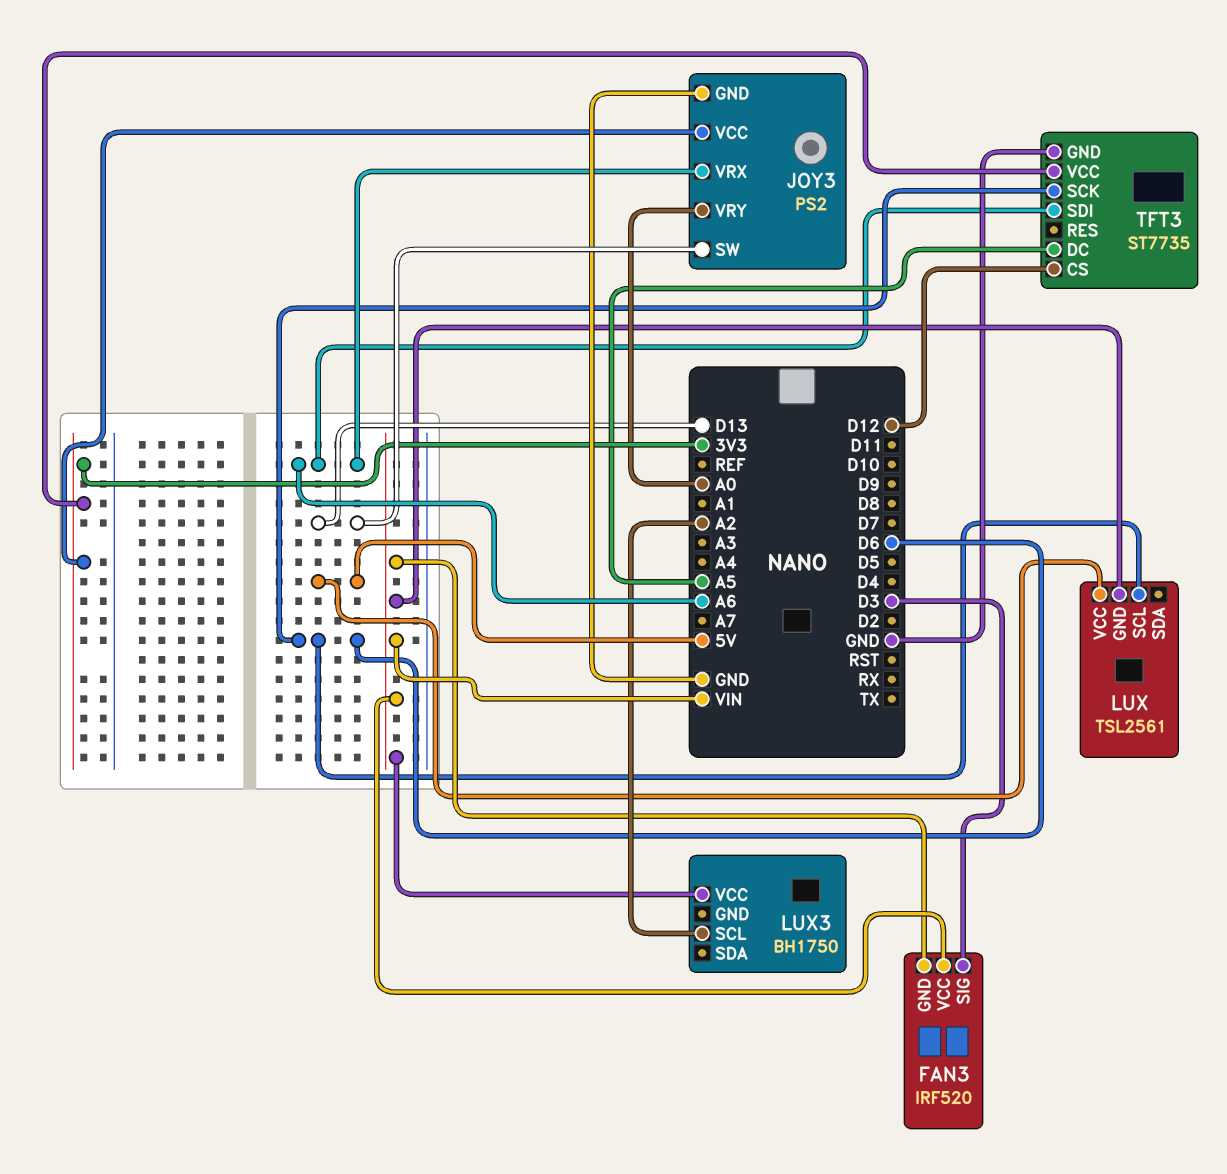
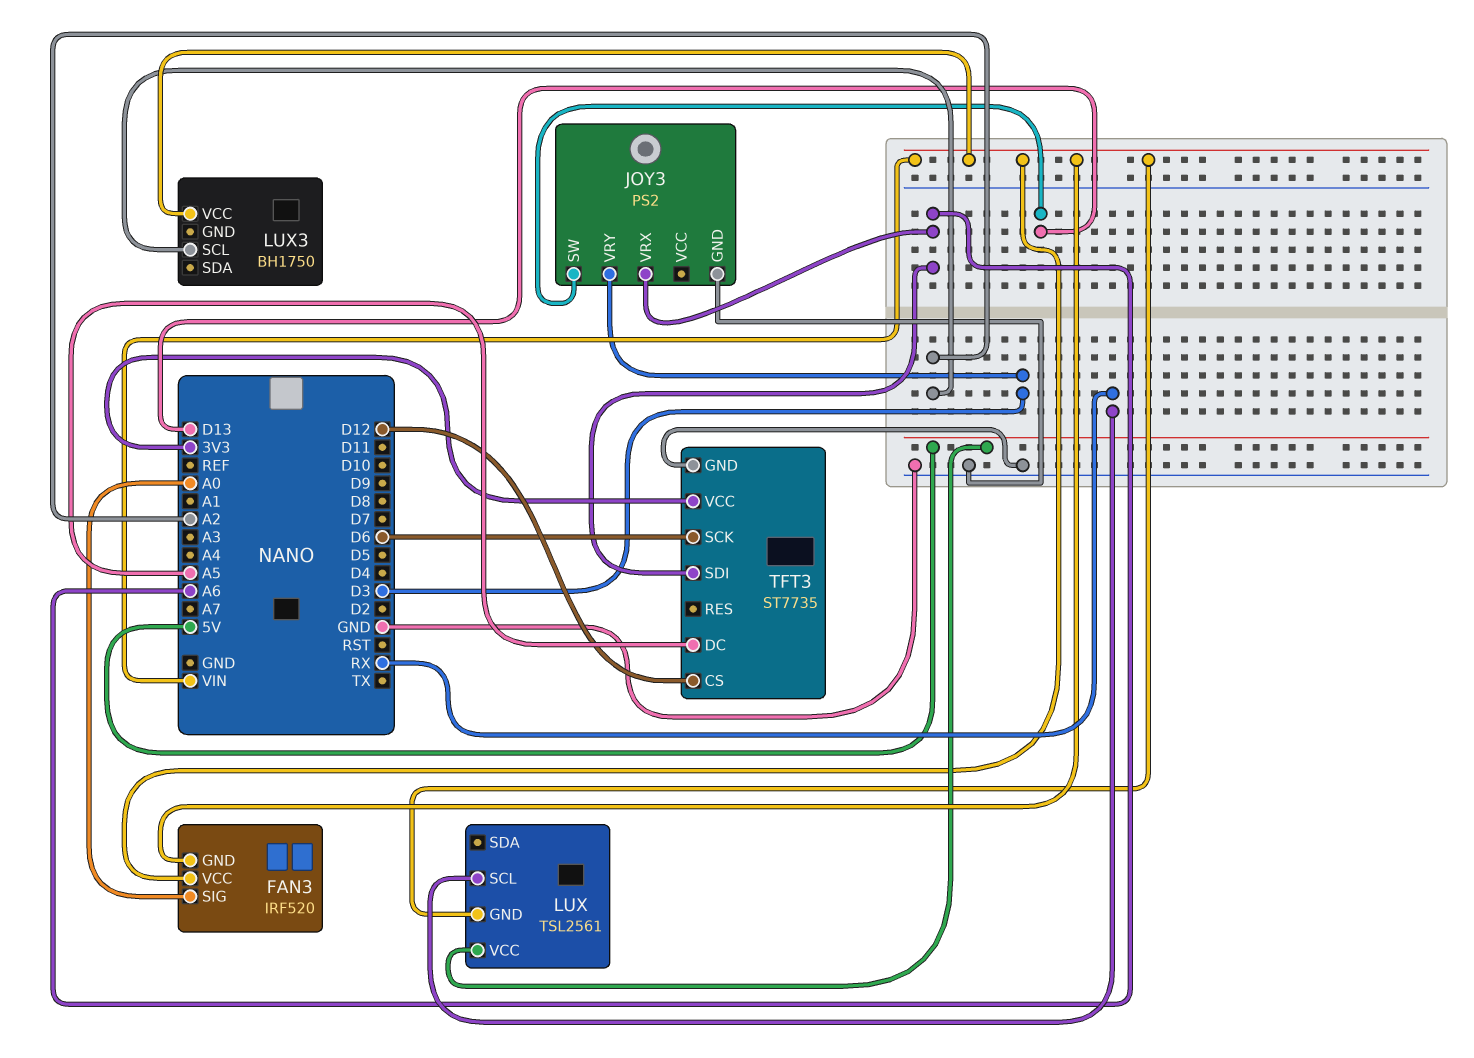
FAN3 pin SIG: D3 -> A0
JOY3 pin VCC: 3V3 -> none
JOY3 pin VRY: A0 -> D3
LUX pin SCL: D6 -> RX

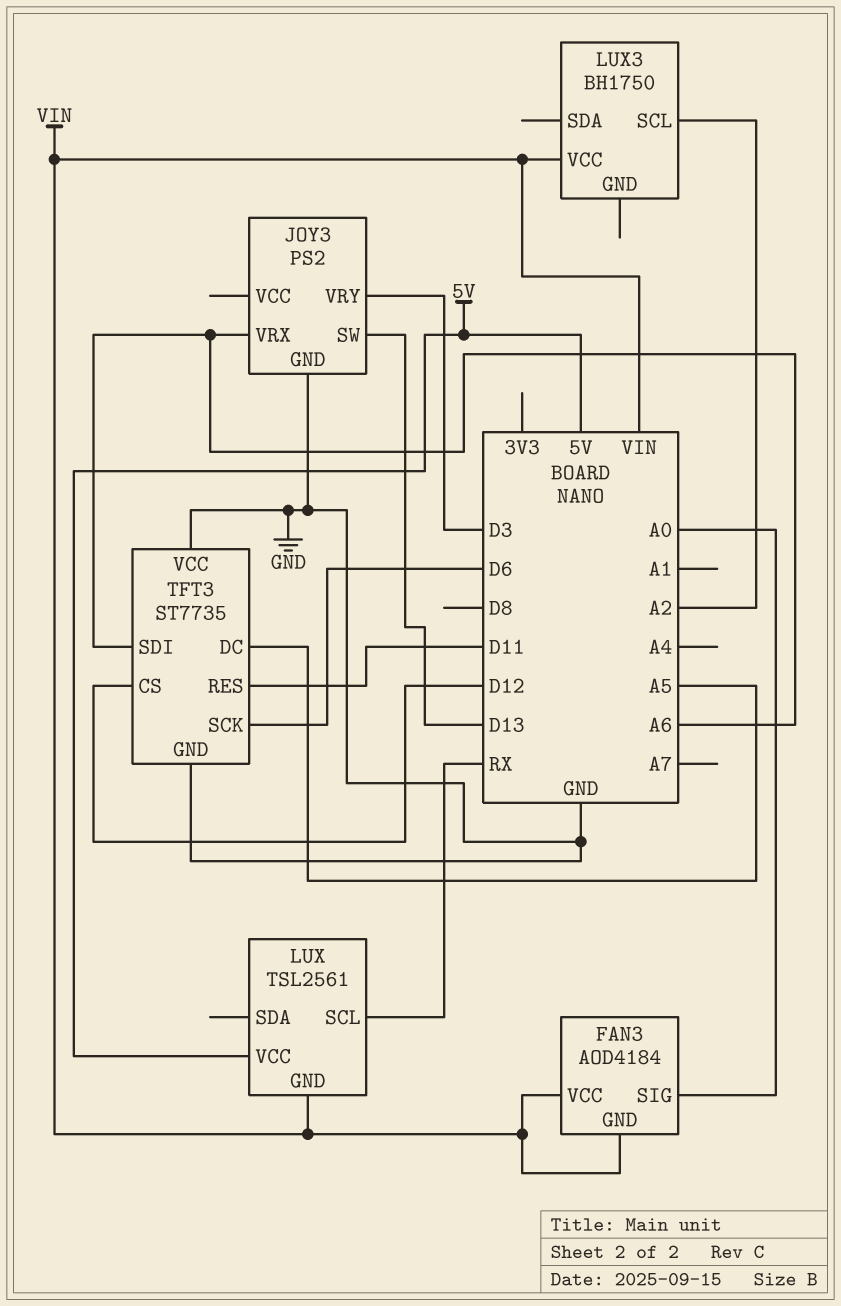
FAN3: IRF520 -> AOD4184
TFT3 pin RES: none -> D11
TFT3 pin VCC: 3V3 -> GND

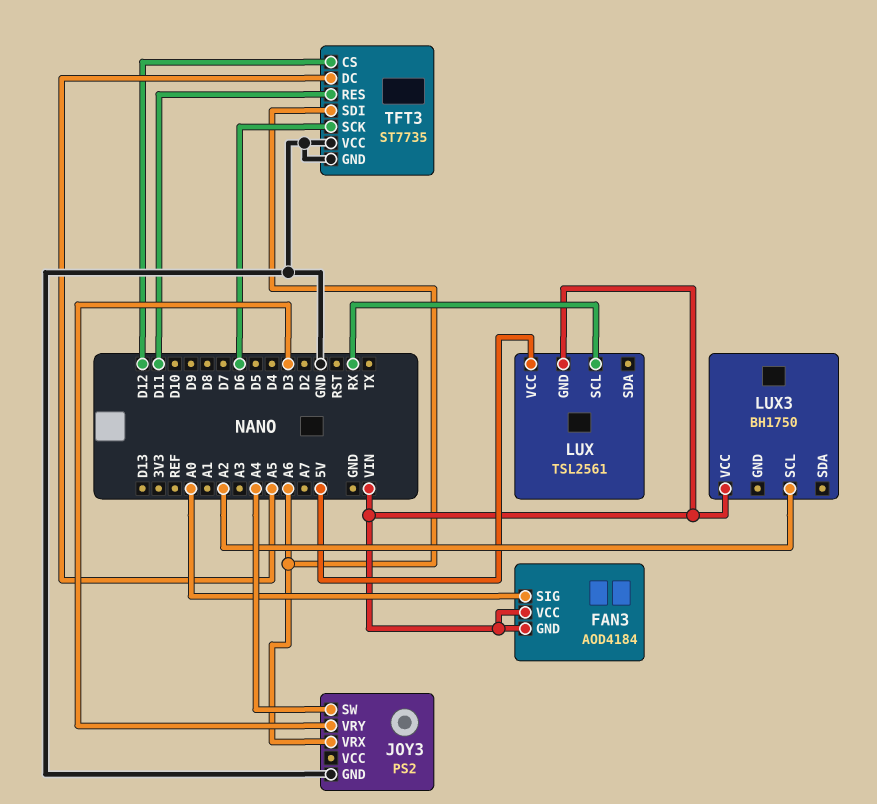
JOY3 pin SW: D13 -> A4

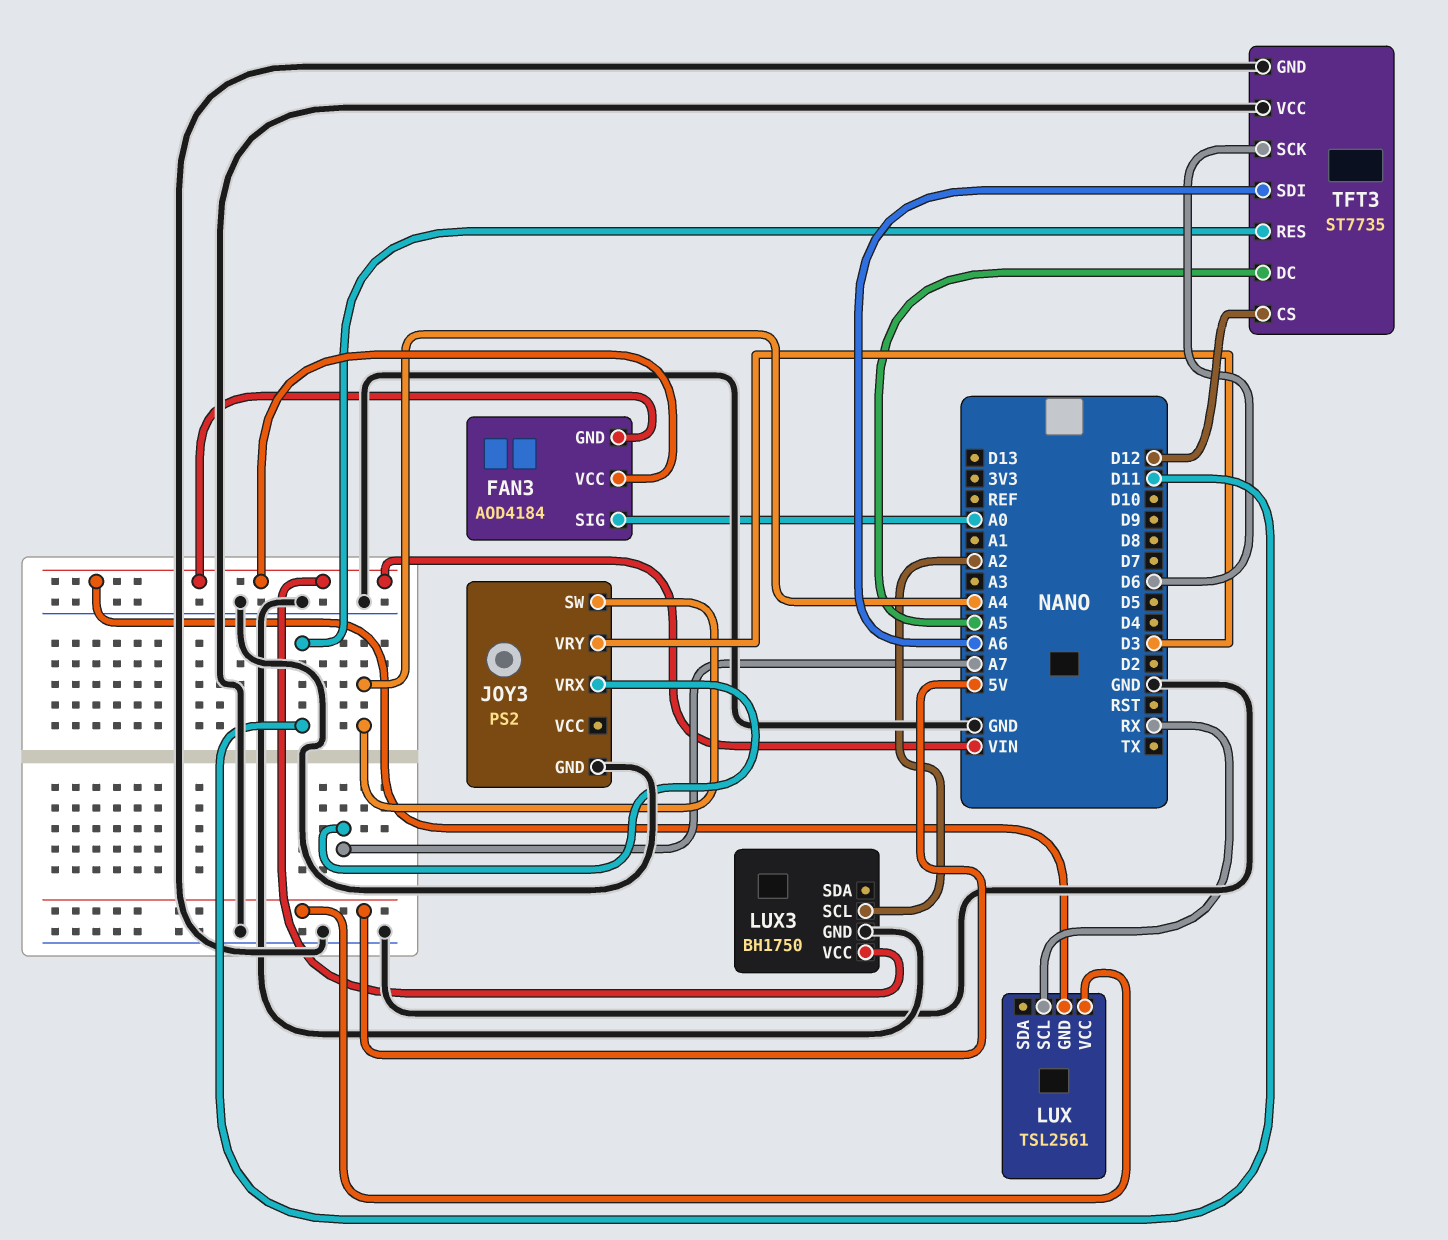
JOY3 pin VRX: A6 -> A7
LUX3 pin GND: none -> GND

